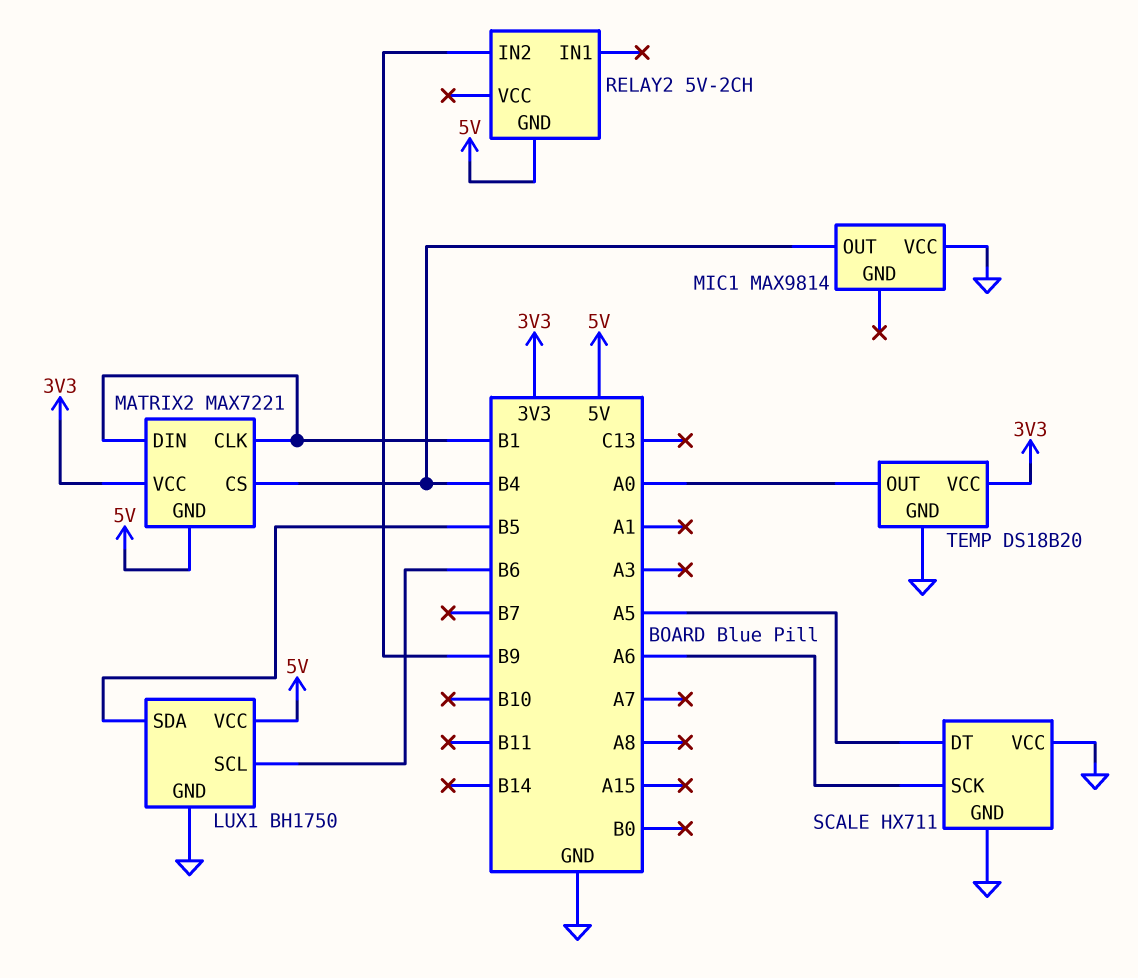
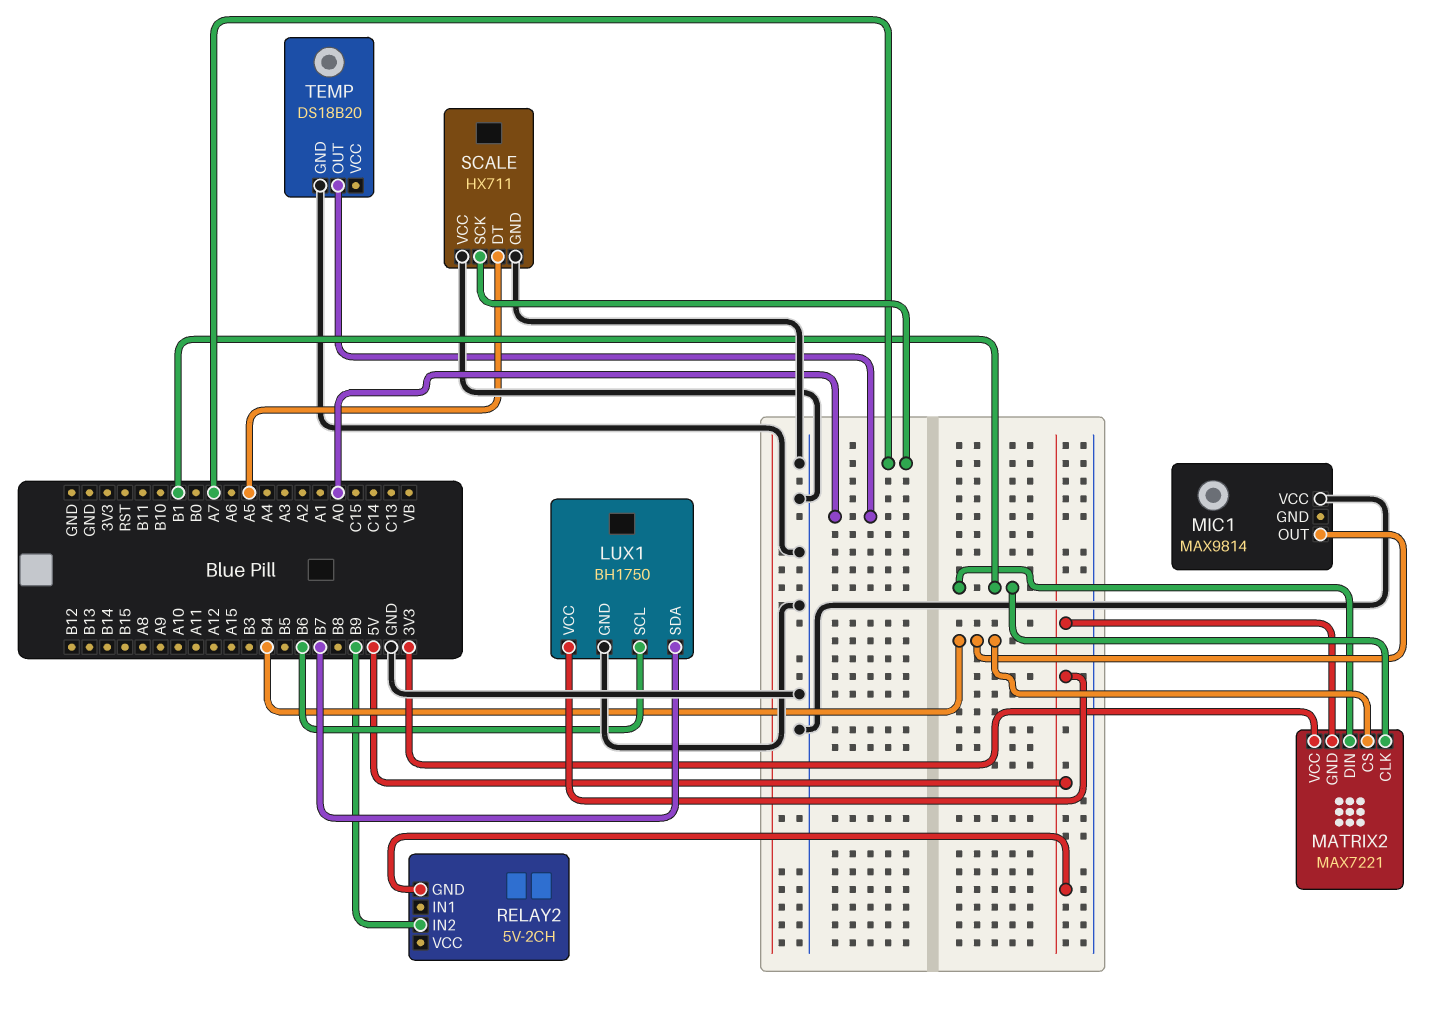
LUX1 pin SDA: B5 -> B7
SCALE pin SCK: A6 -> A7
TEMP pin VCC: 3V3 -> none

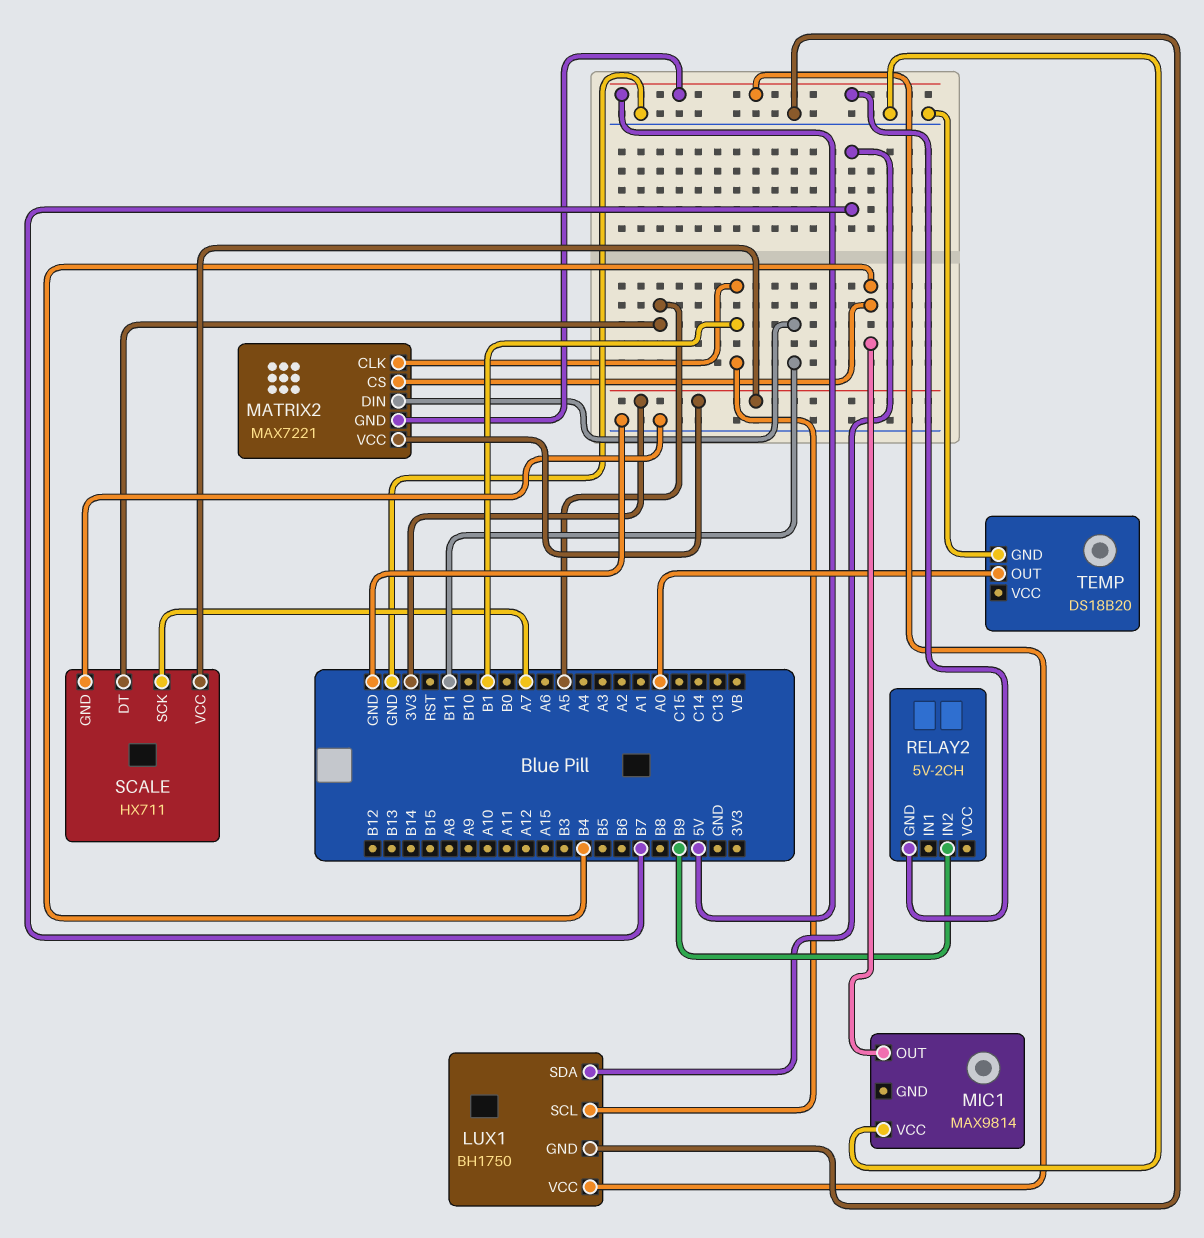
LUX1 pin SCL: B6 -> B1
MATRIX2 pin DIN: B1 -> B11
SCALE pin VCC: GND -> 3V3

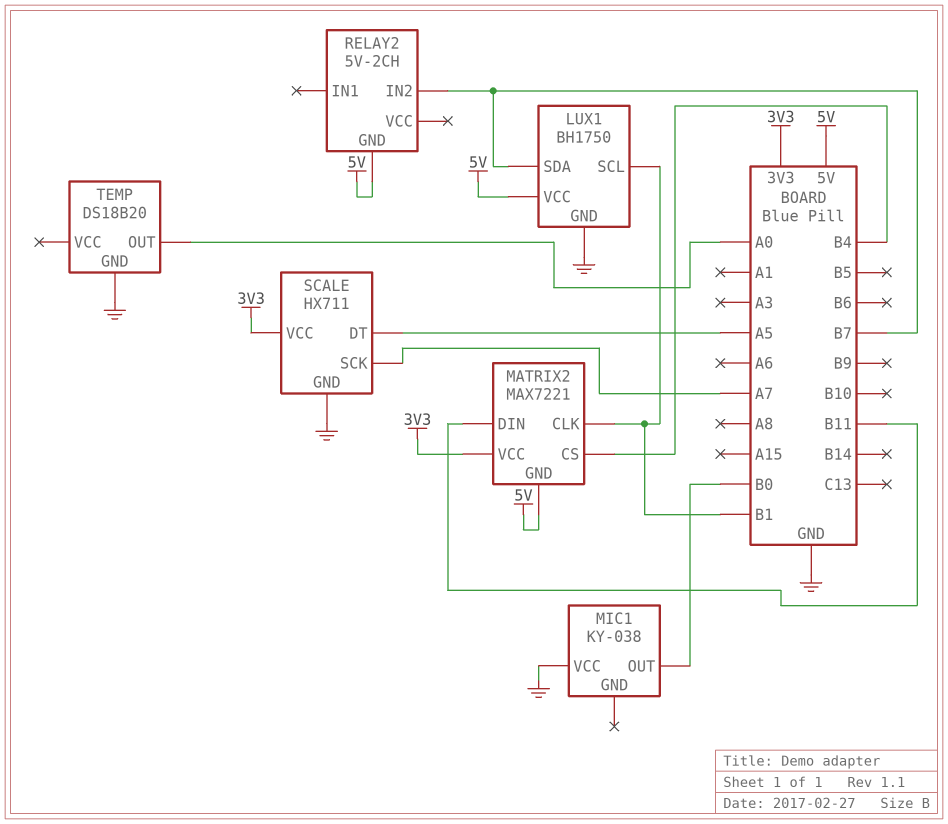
MIC1: MAX9814 -> KY-038
MIC1 pin OUT: B4 -> B0
RELAY2 pin IN2: B9 -> B7

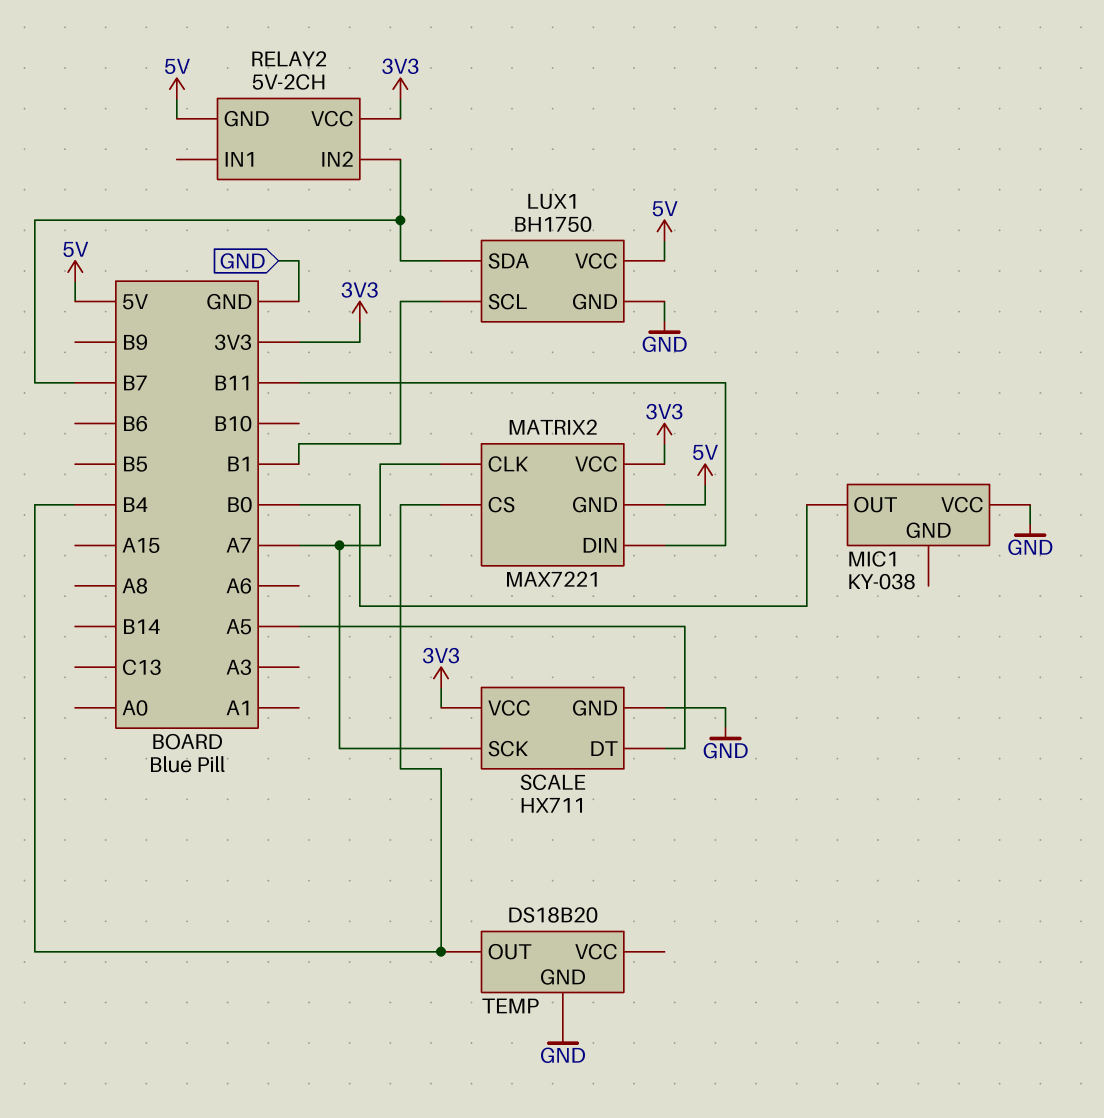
MATRIX2 pin CLK: B1 -> A7
RELAY2 pin VCC: none -> 3V3
TEMP pin OUT: A0 -> B4

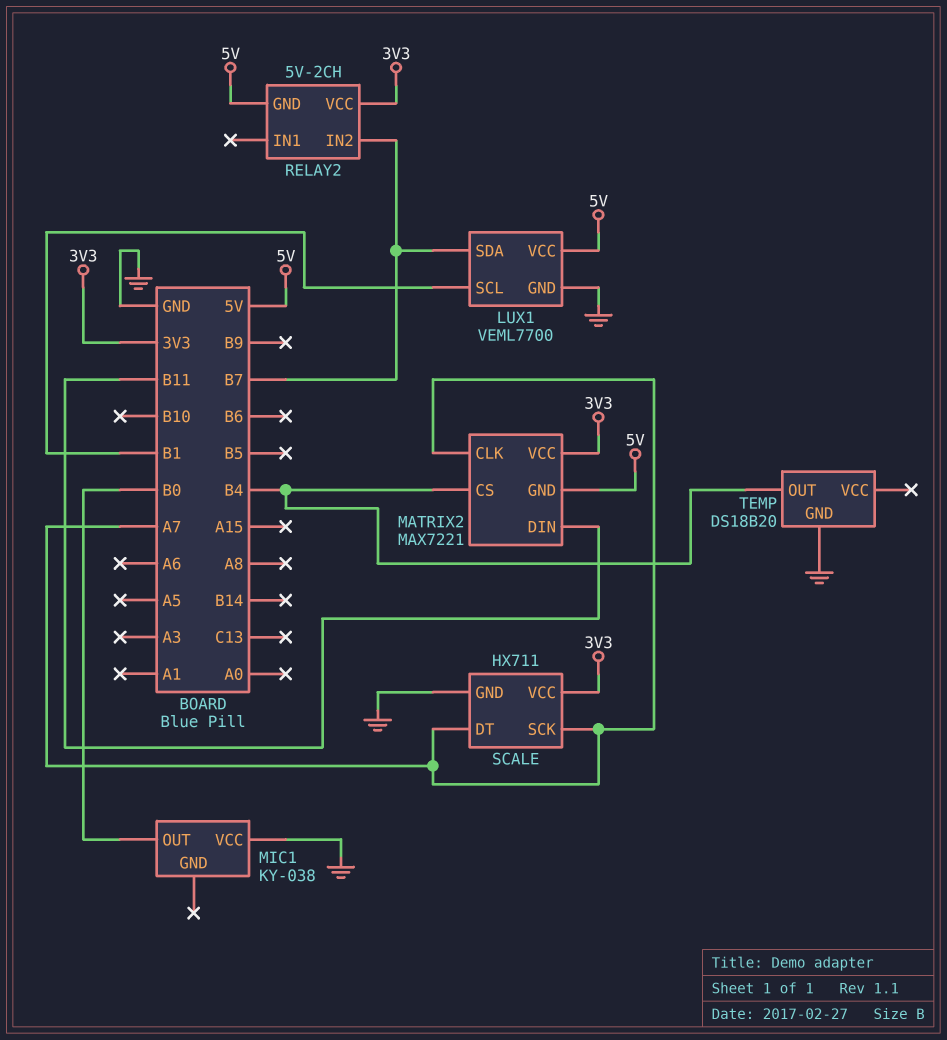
LUX1: BH1750 -> VEML7700
SCALE pin DT: A5 -> A7

